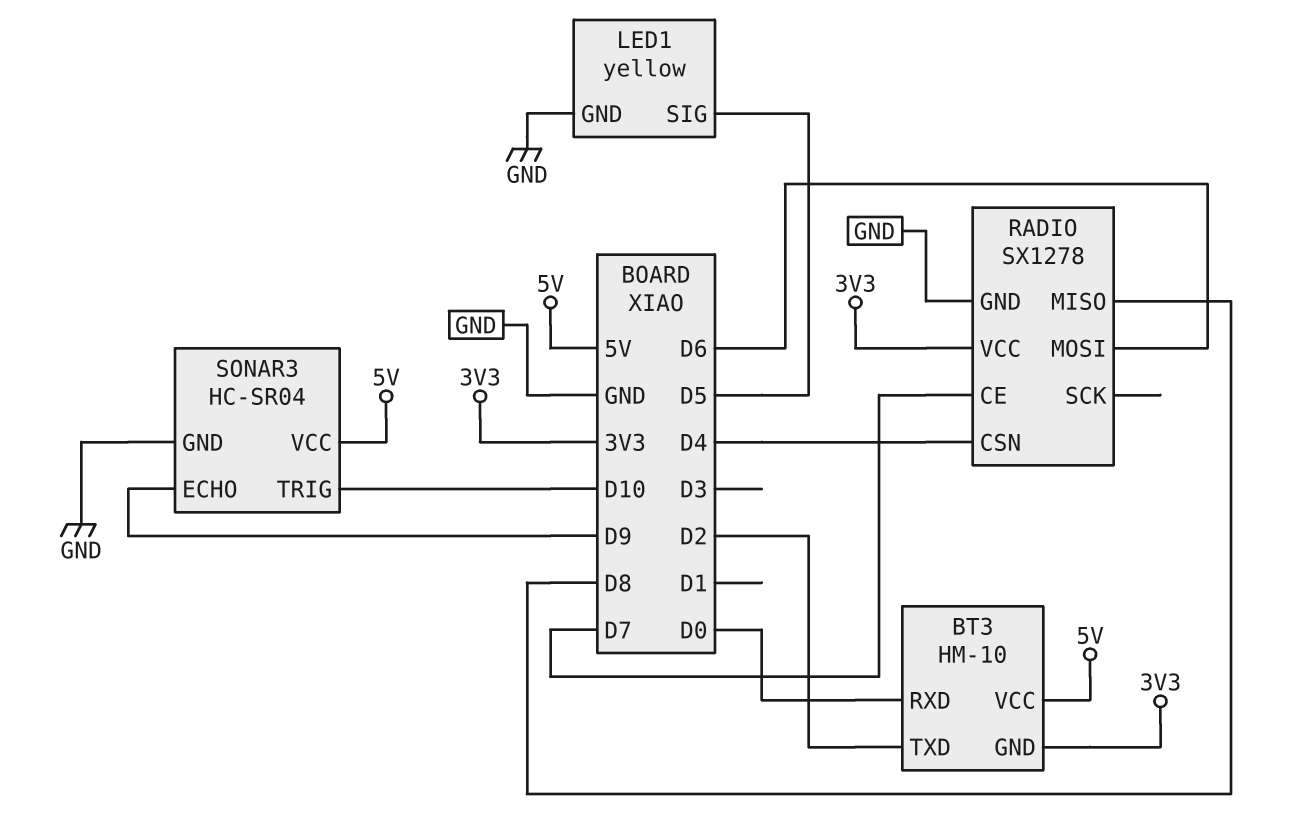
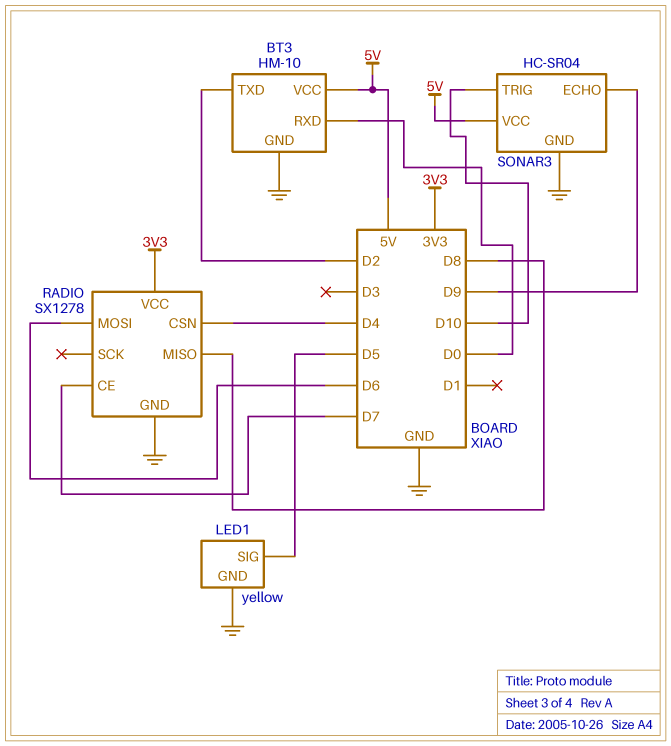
BT3 pin GND: 3V3 -> GND

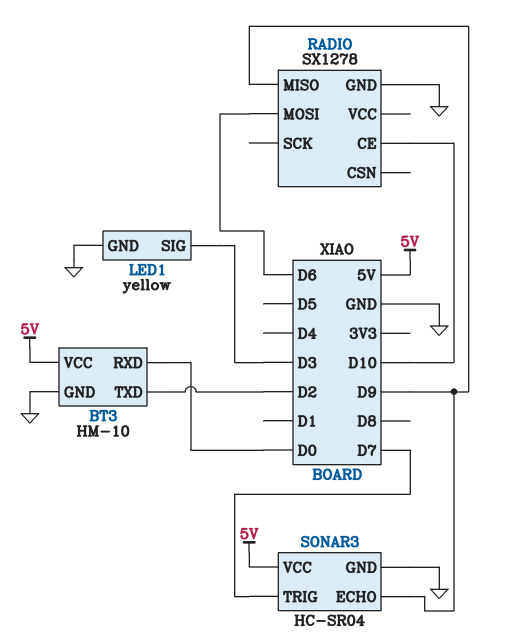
LED1 pin SIG: D5 -> D3
RADIO pin CE: D7 -> D10
RADIO pin CSN: D4 -> none
RADIO pin MISO: D8 -> D9
RADIO pin VCC: 3V3 -> none
SONAR3 pin TRIG: D10 -> D7

